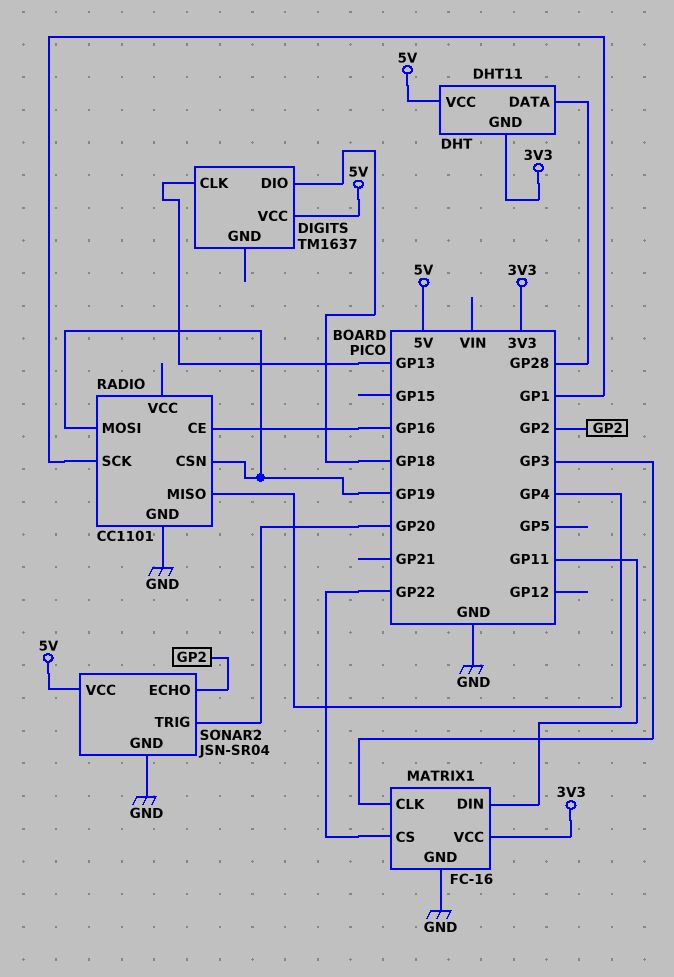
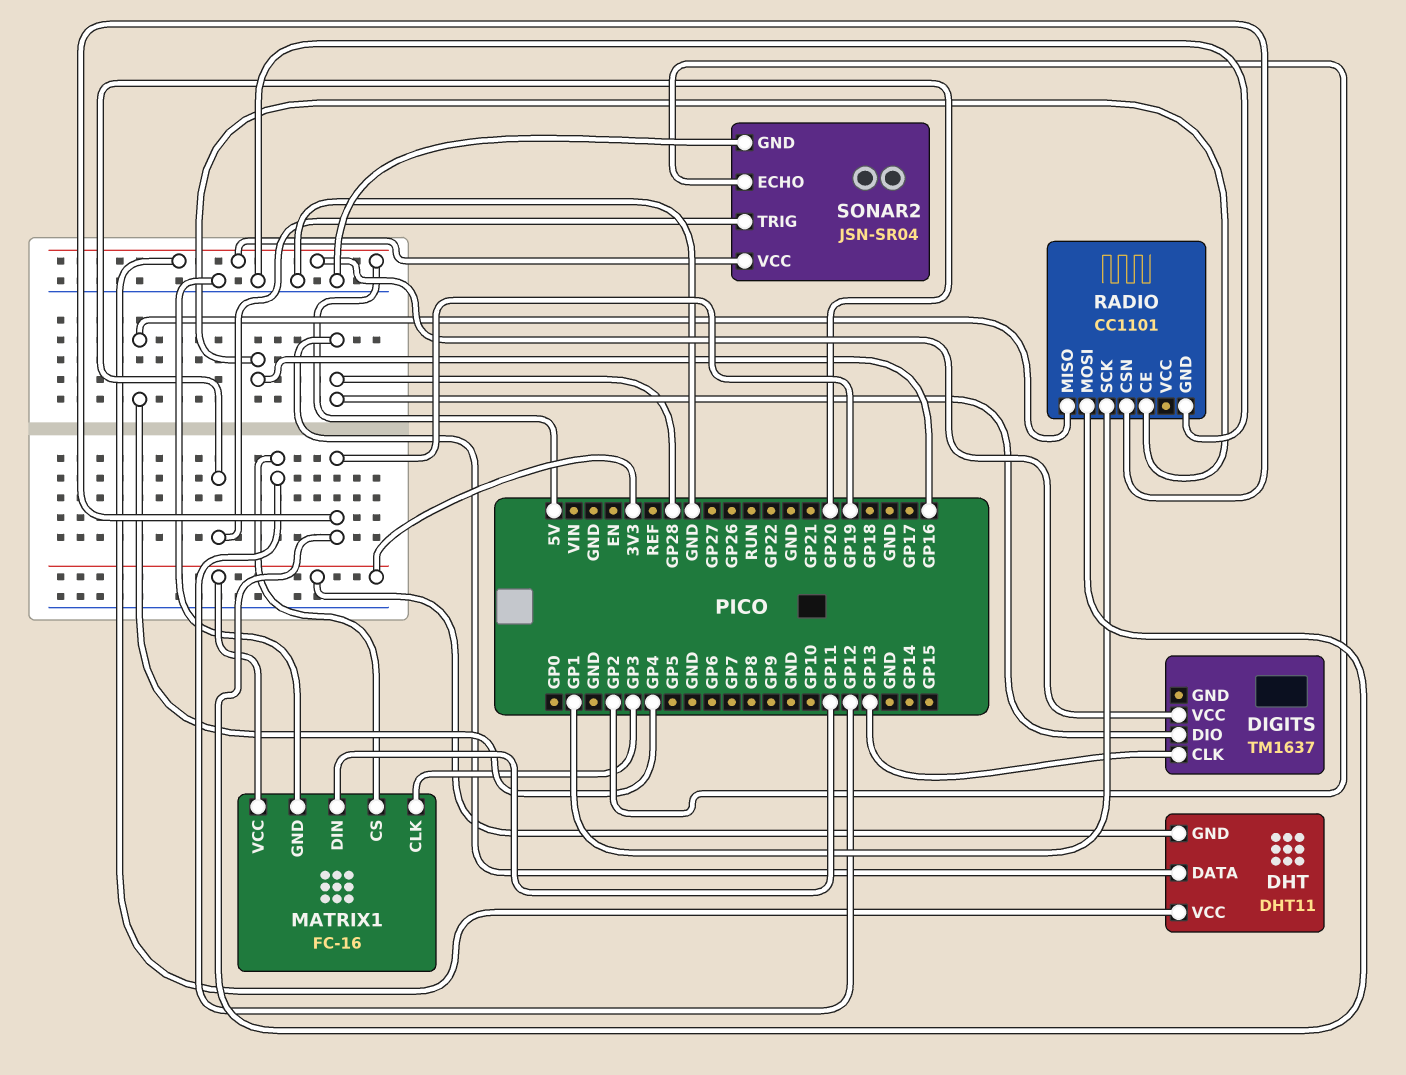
DIGITS pin DIO: GP18 -> GP28
MATRIX1 pin CS: GP22 -> GP12

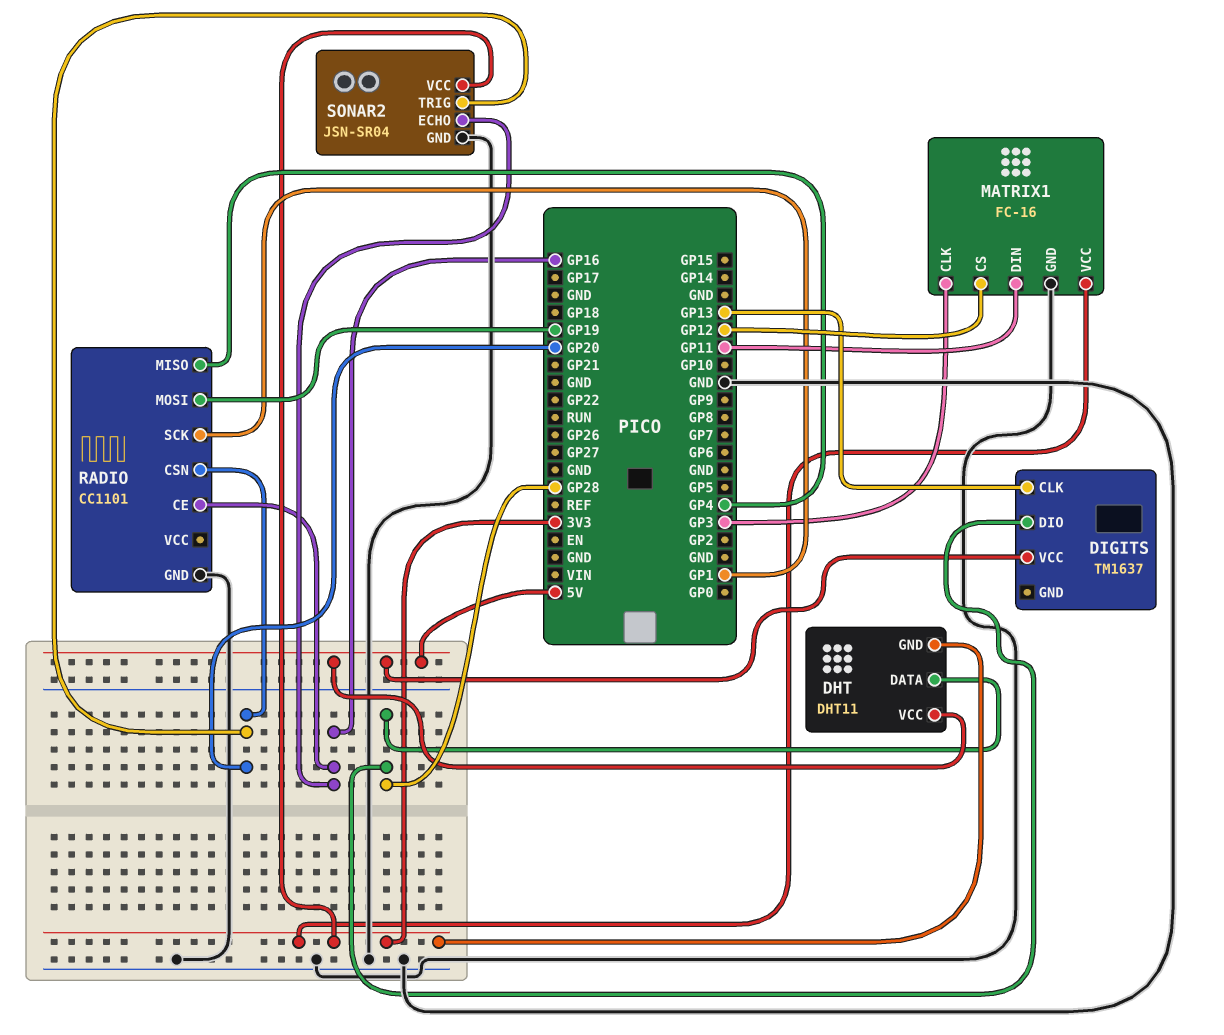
RADIO pin CSN: GP19 -> GP20
SONAR2 pin ECHO: GP2 -> GP16
SONAR2 pin VCC: 5V -> 3V3

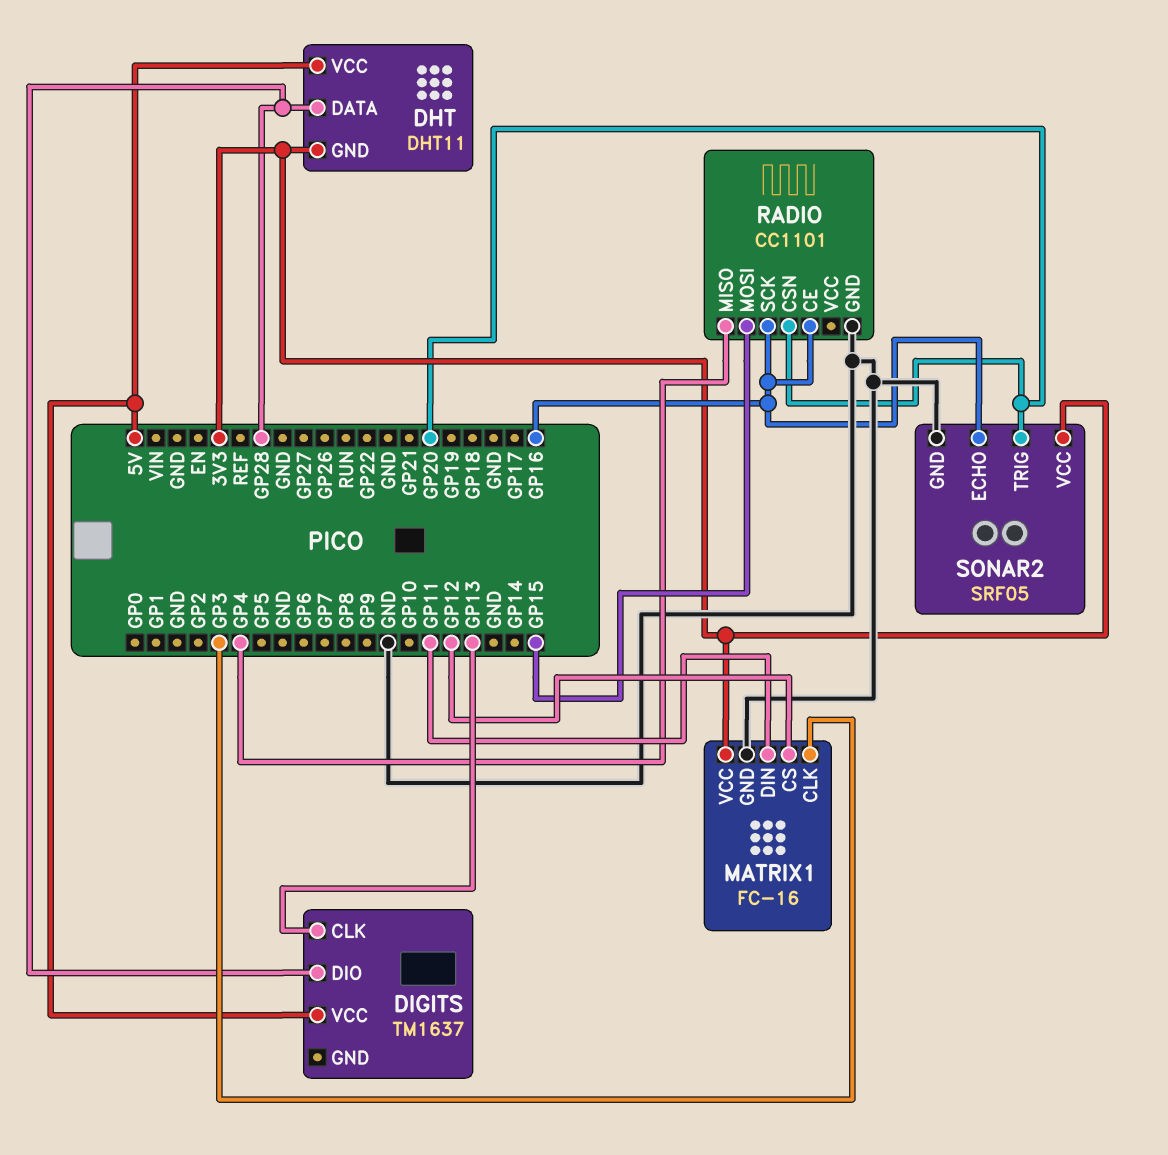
RADIO pin MOSI: GP19 -> GP15
RADIO pin SCK: GP1 -> GP16
SONAR2: JSN-SR04 -> SRF05

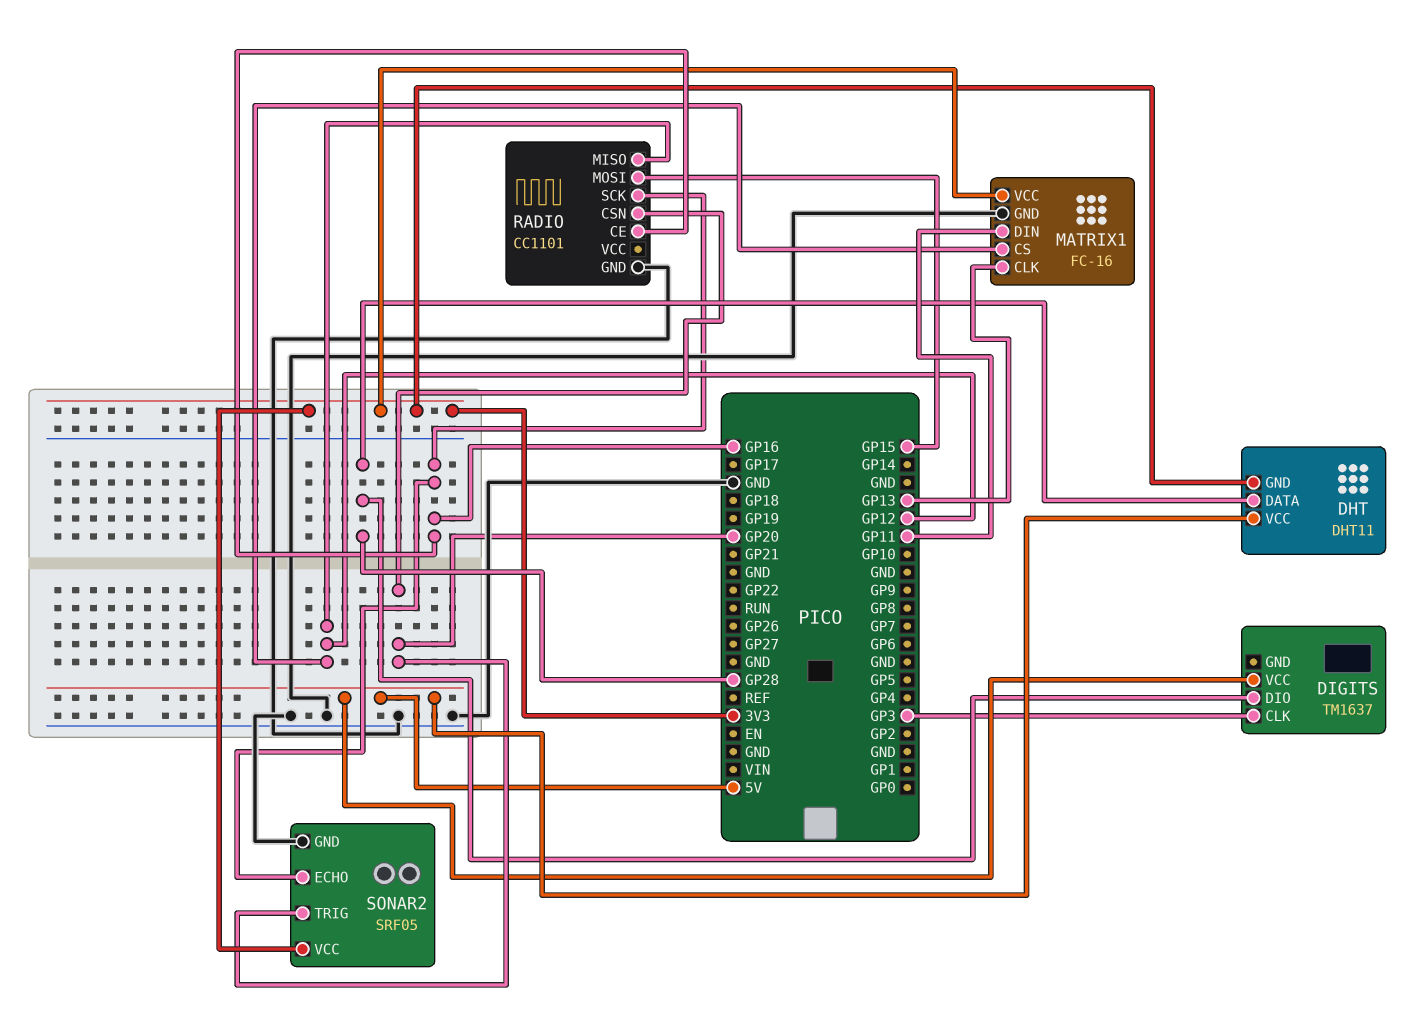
DIGITS pin CLK: GP13 -> GP3
MATRIX1 pin CLK: GP3 -> GP13
RADIO pin MISO: GP4 -> GP12

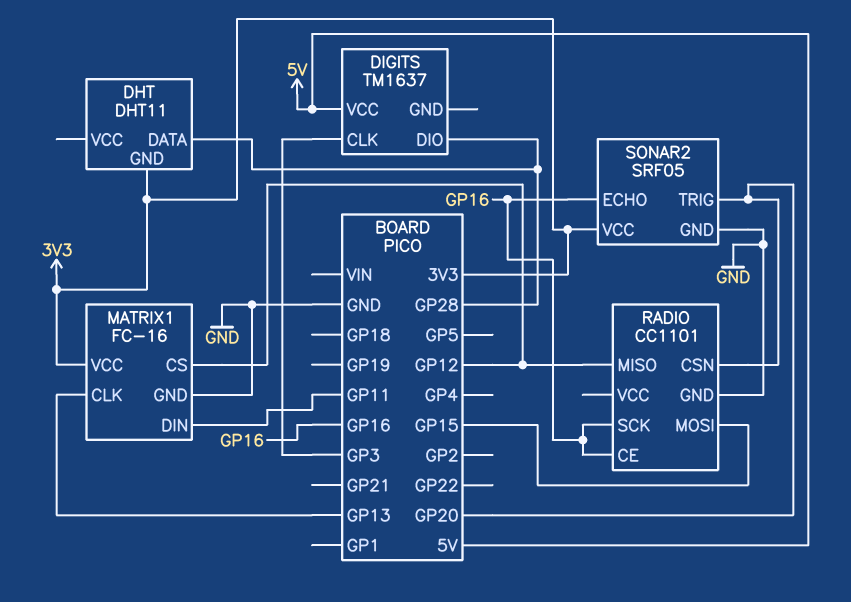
DHT pin VCC: 5V -> none

